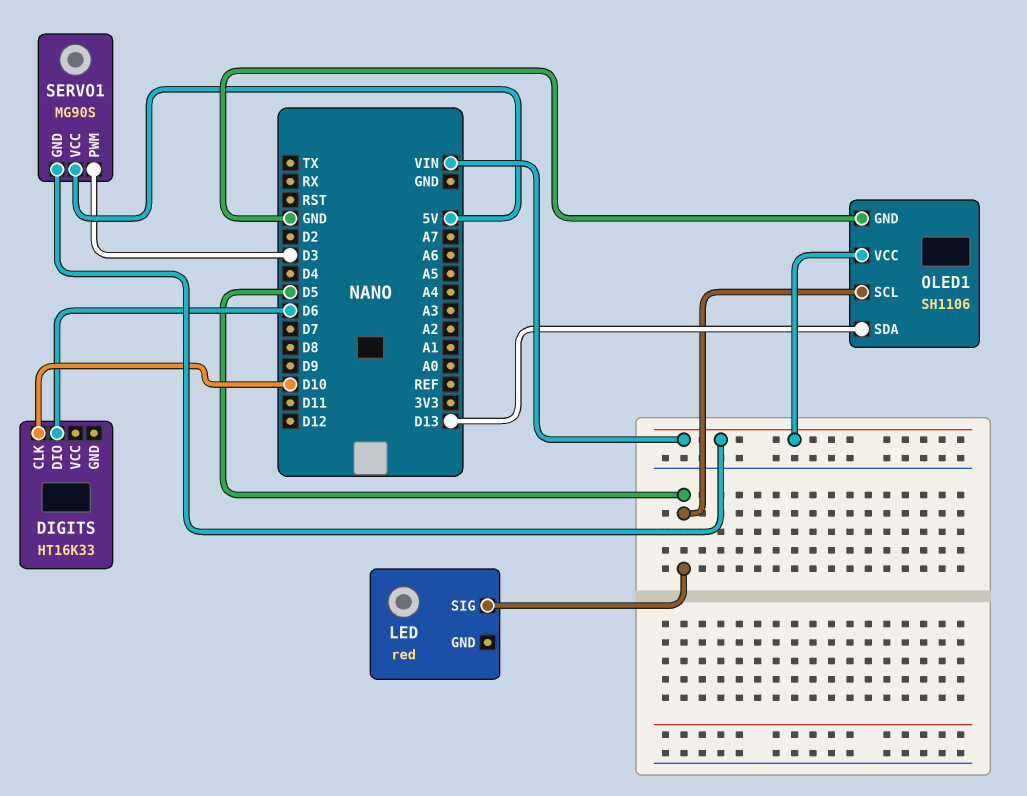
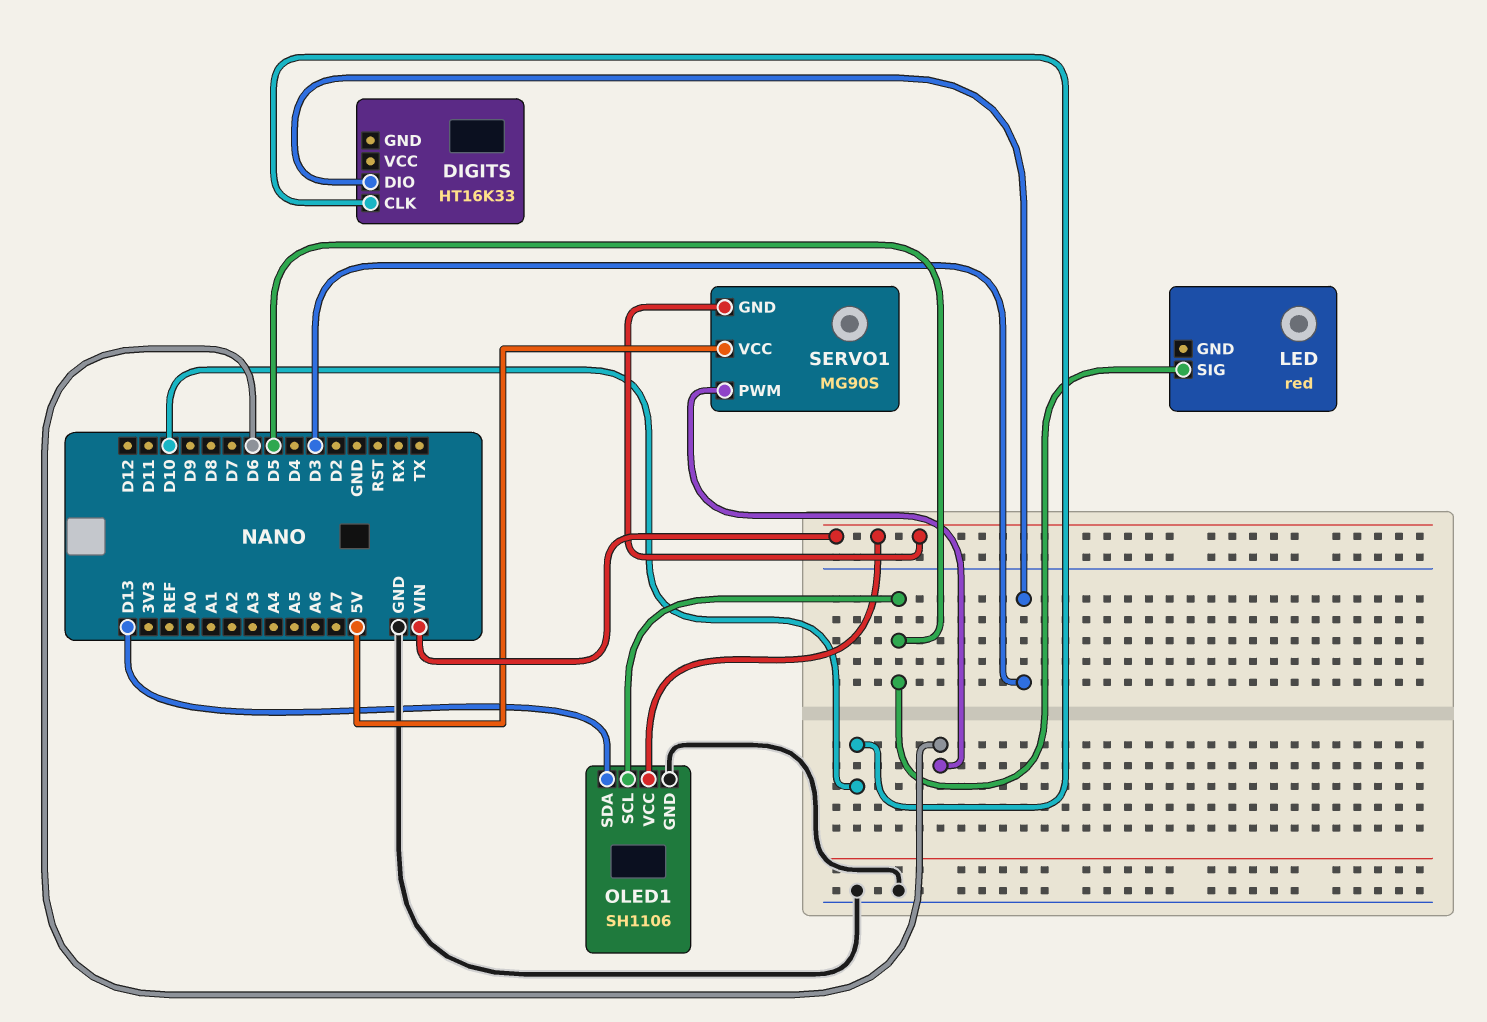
DIGITS pin DIO: D6 -> D3
SERVO1 pin PWM: D3 -> D6

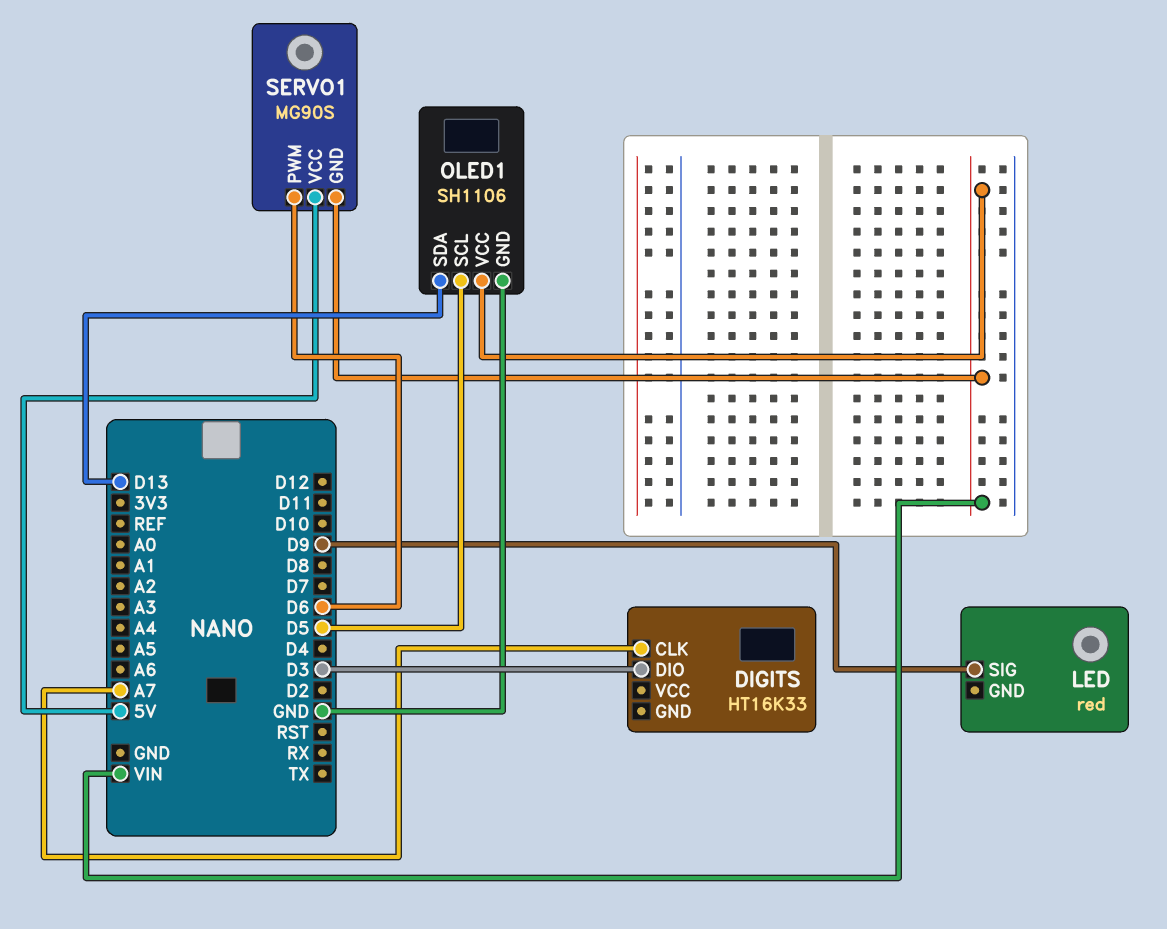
DIGITS pin CLK: D10 -> A7
LED pin SIG: D5 -> D9

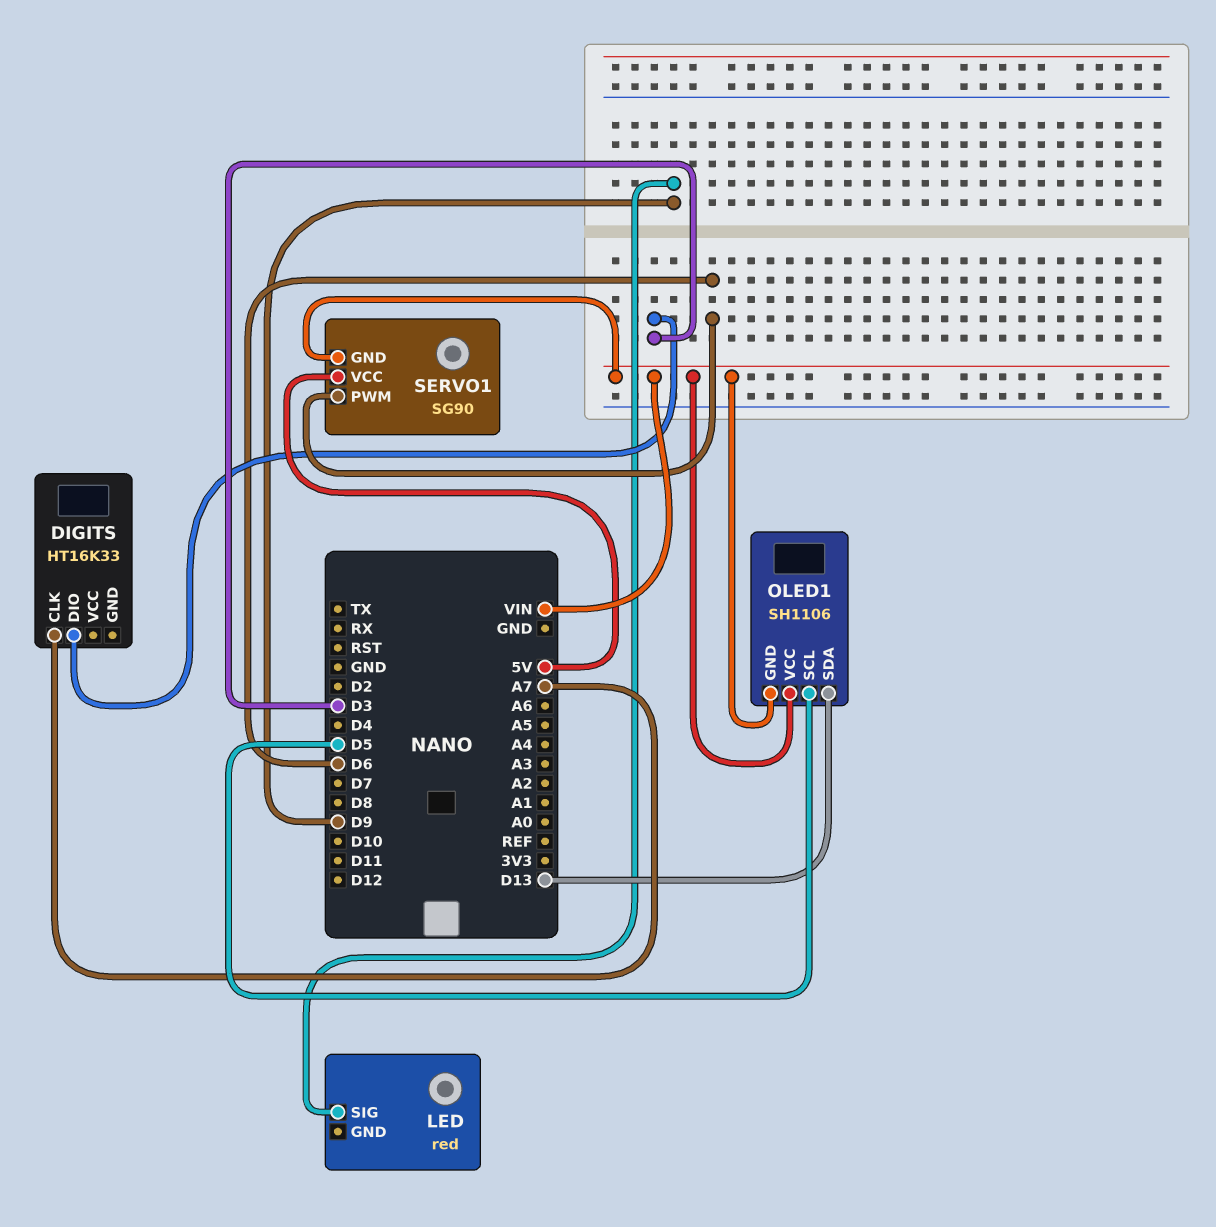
OLED1 pin GND: GND -> VIN
SERVO1: MG90S -> SG90

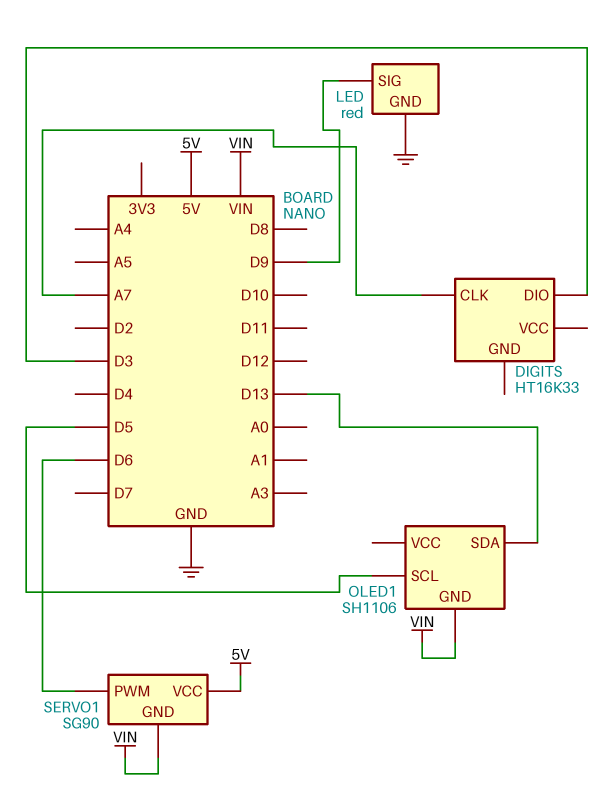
LED pin GND: none -> GND
OLED1 pin VCC: VIN -> none

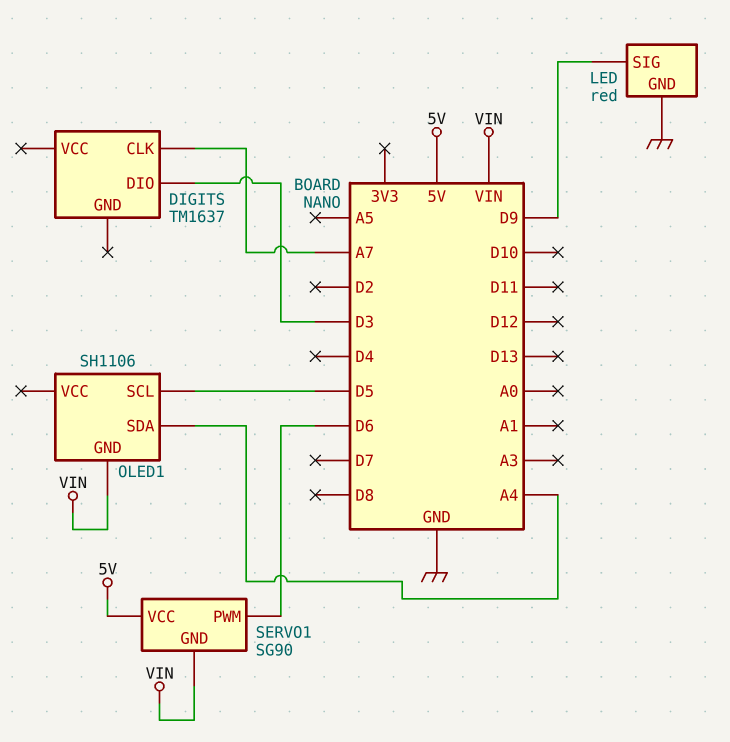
DIGITS: HT16K33 -> TM1637
OLED1 pin SDA: D13 -> A4

